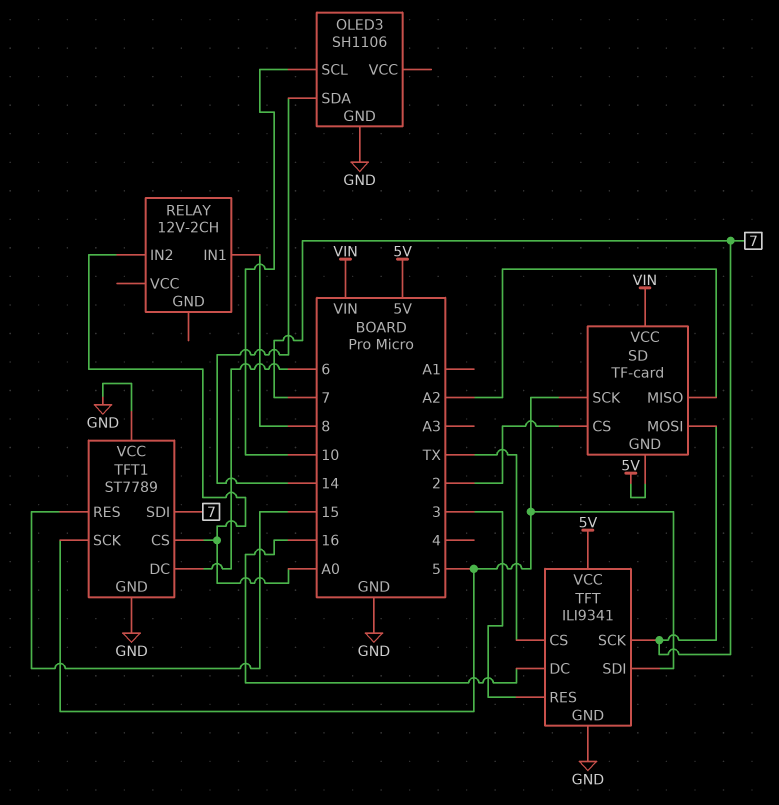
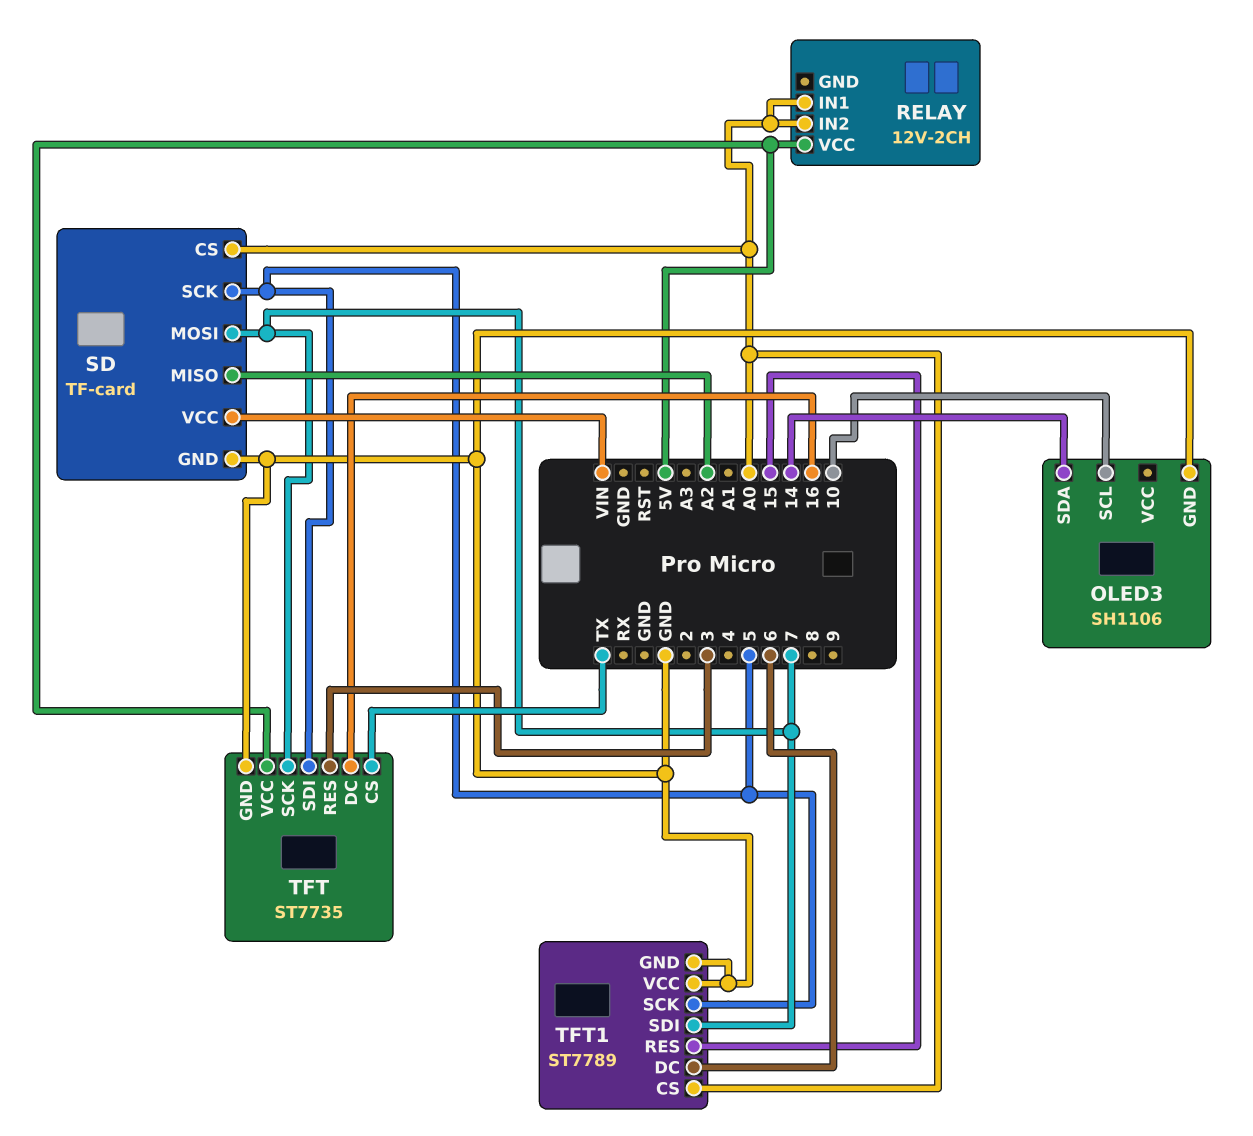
RELAY pin IN1: 8 -> A0
RELAY pin VCC: none -> 5V
SD pin CS: 2 -> A0
SD pin GND: 5V -> GND
TFT: ILI9341 -> ST7735

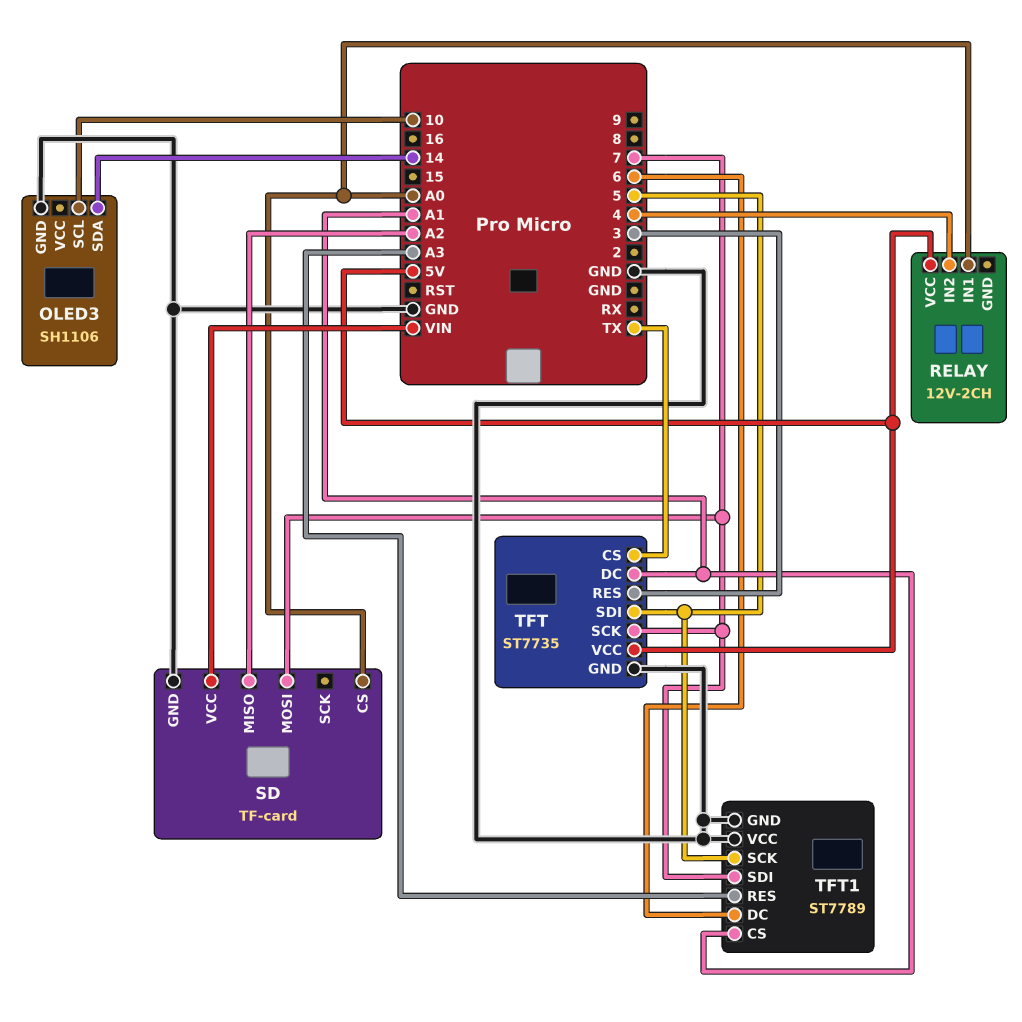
RELAY pin IN2: A0 -> 4
SD pin SCK: 5 -> none
TFT pin DC: 16 -> A1
TFT1 pin CS: A0 -> A1
TFT1 pin RES: 15 -> A3

